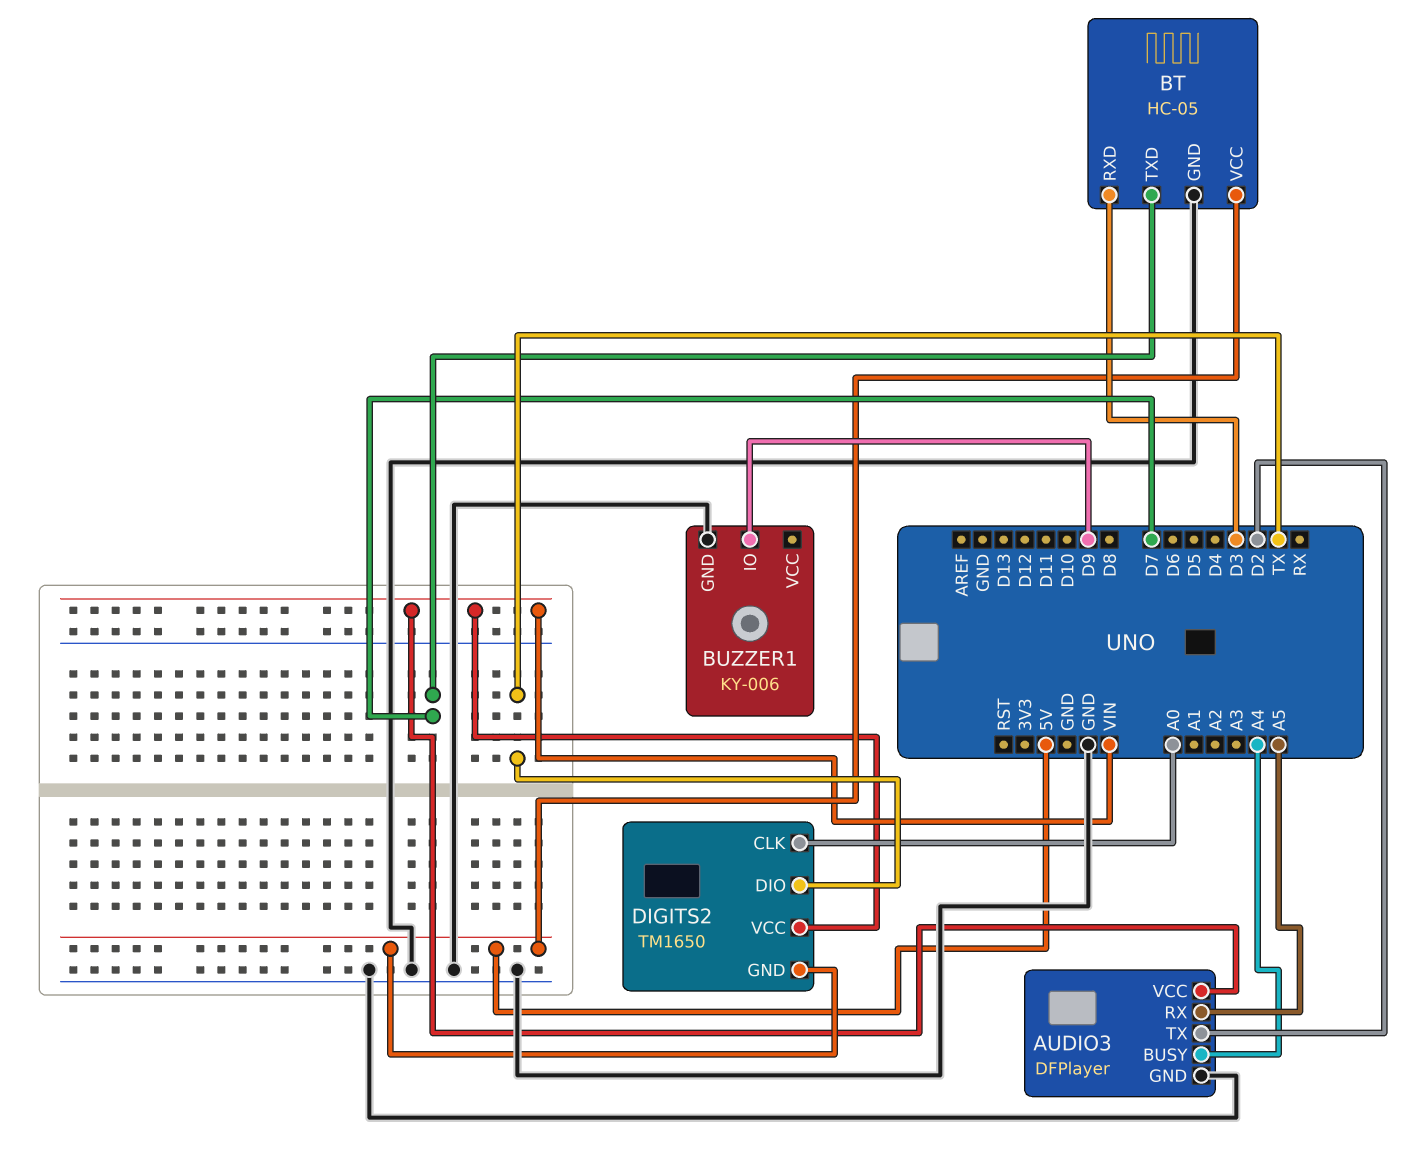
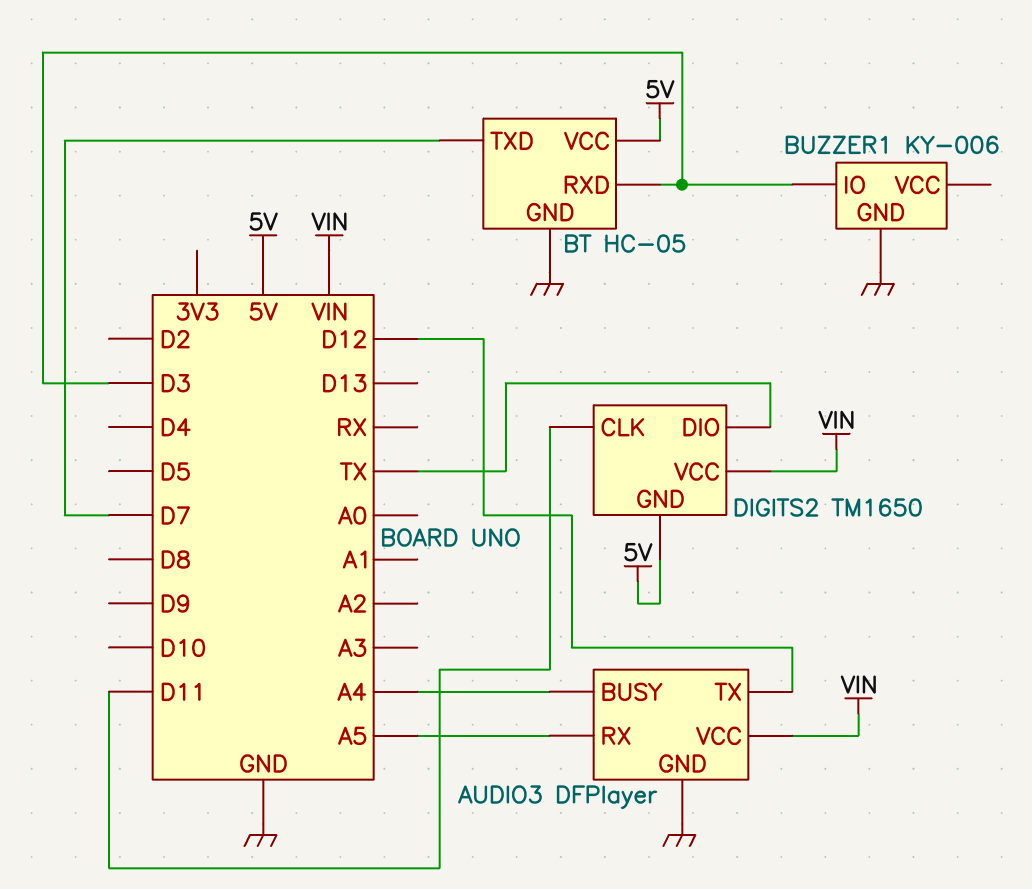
AUDIO3 pin TX: D2 -> D12
BUZZER1 pin IO: D9 -> D3
DIGITS2 pin CLK: A0 -> D11

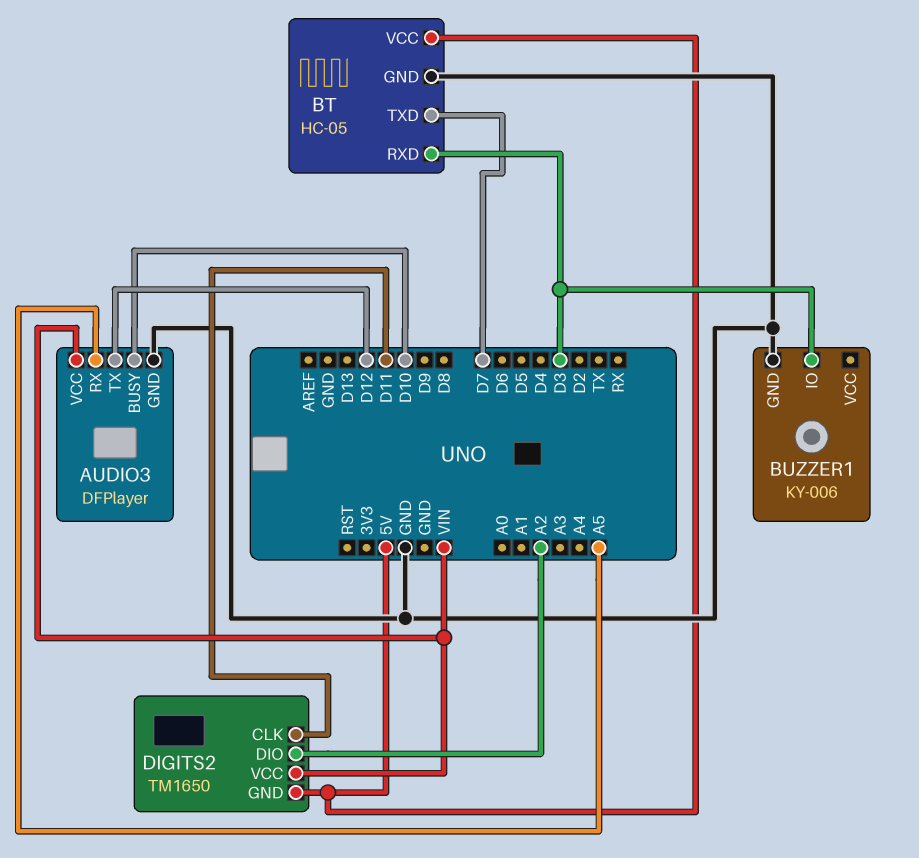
AUDIO3 pin BUSY: A4 -> D10
DIGITS2 pin DIO: TX -> A2

